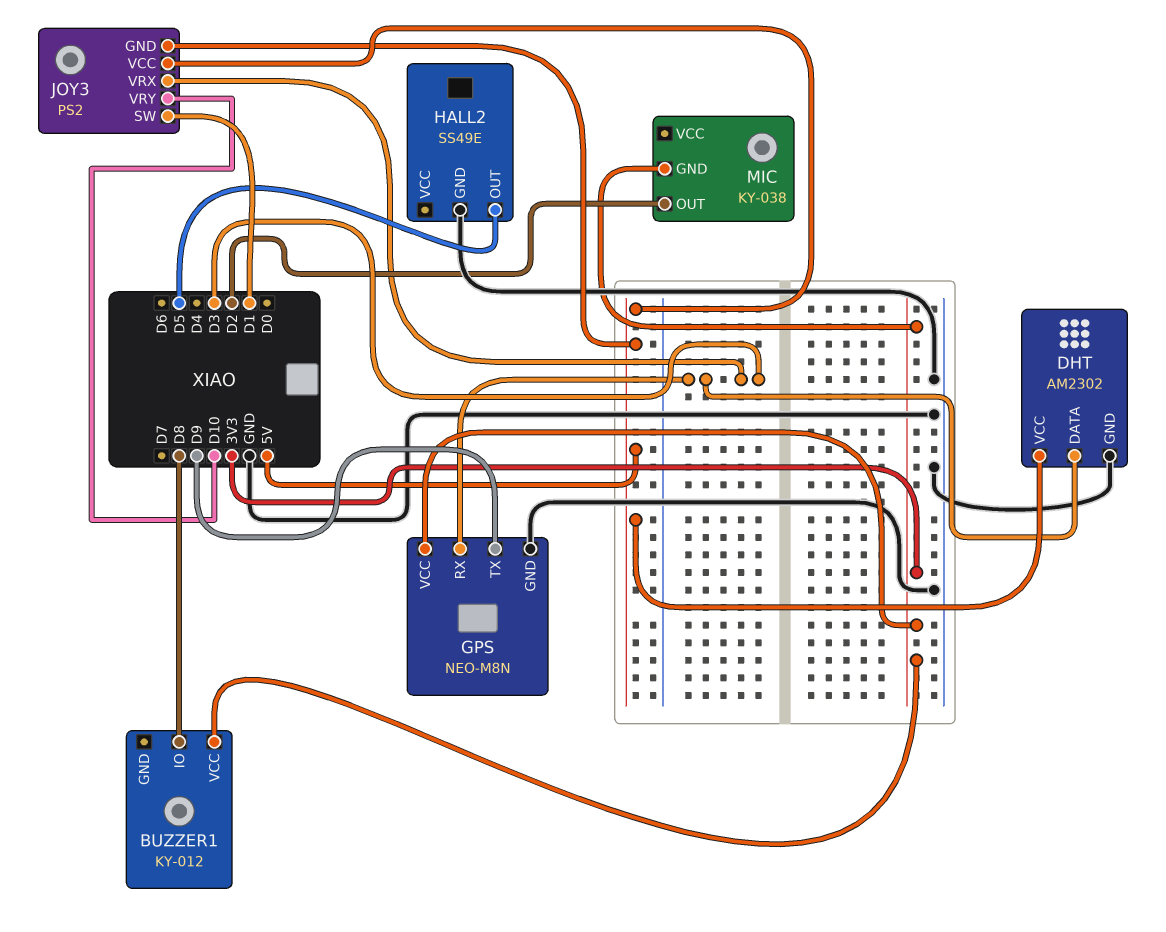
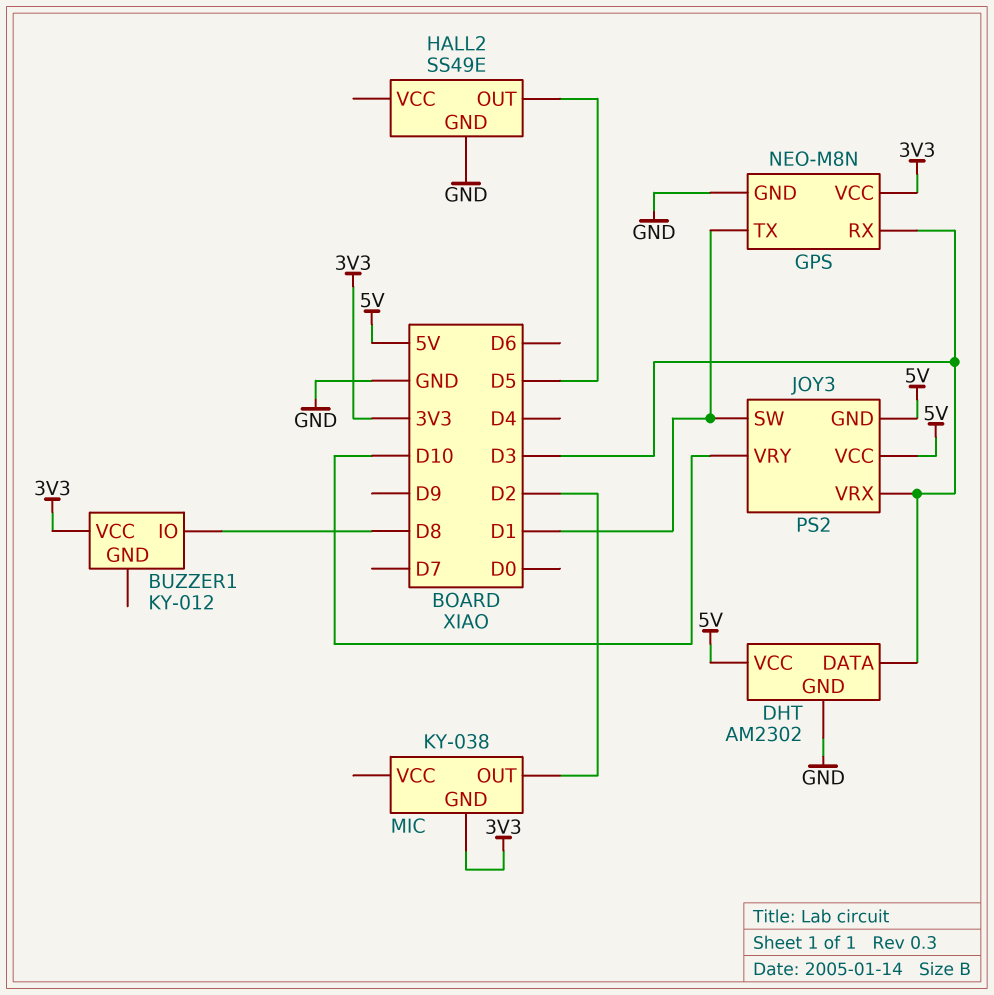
GPS pin TX: D9 -> D1

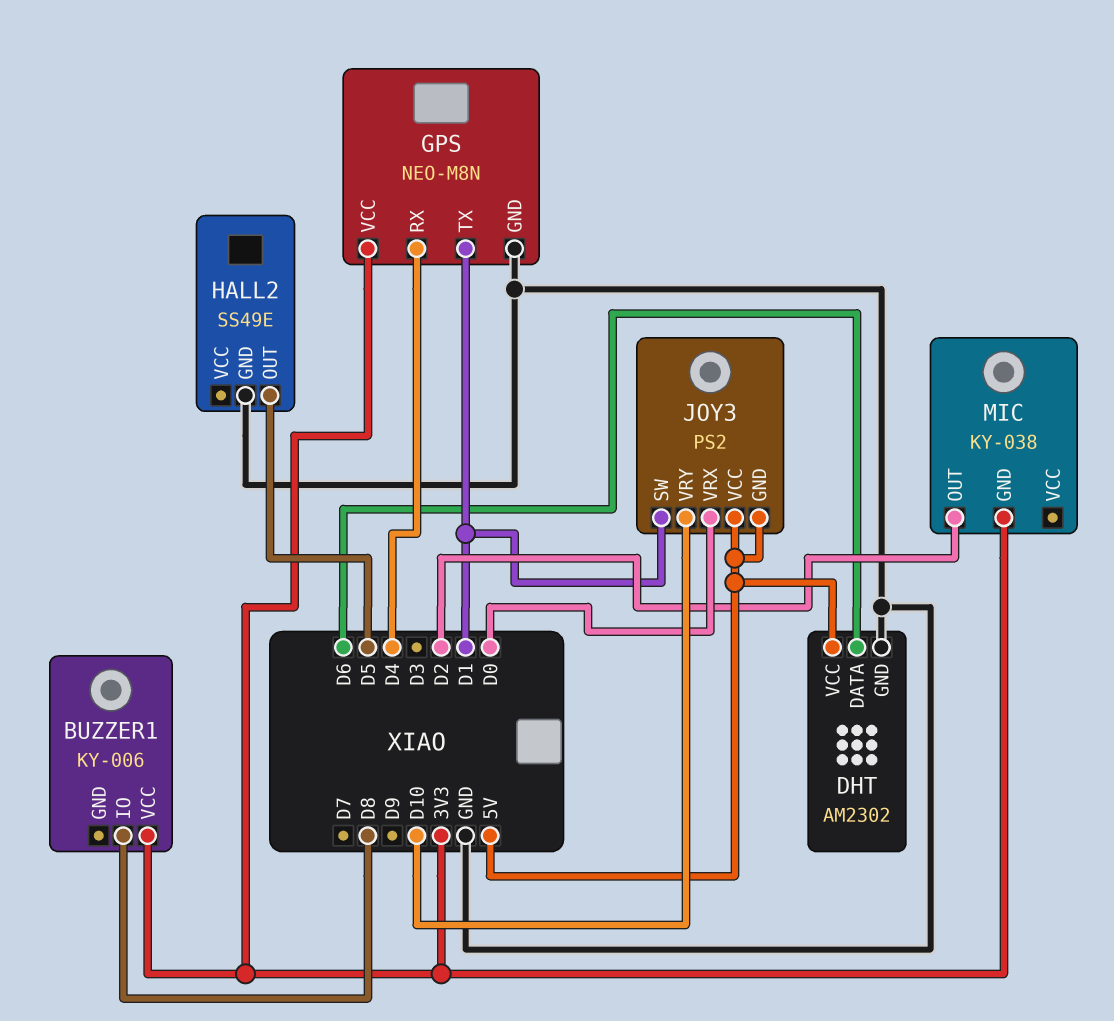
BUZZER1: KY-012 -> KY-006
DHT pin DATA: D3 -> D6
GPS pin RX: D3 -> D4
JOY3 pin VRX: D3 -> D0

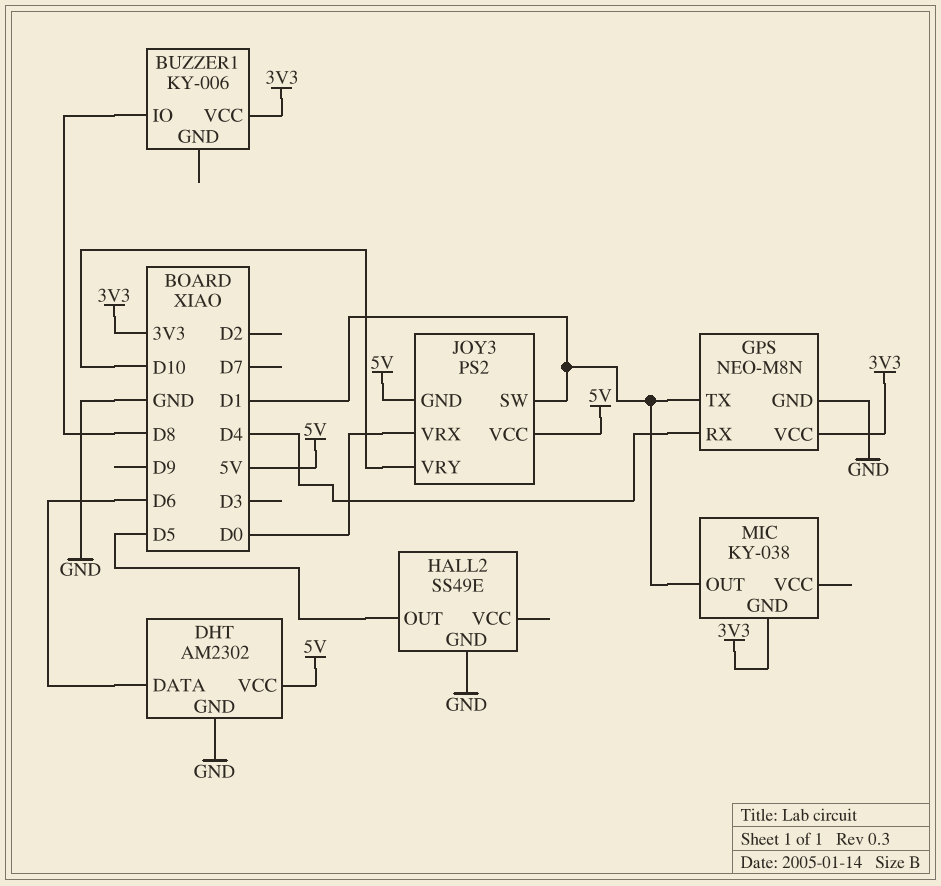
MIC pin OUT: D2 -> D1

